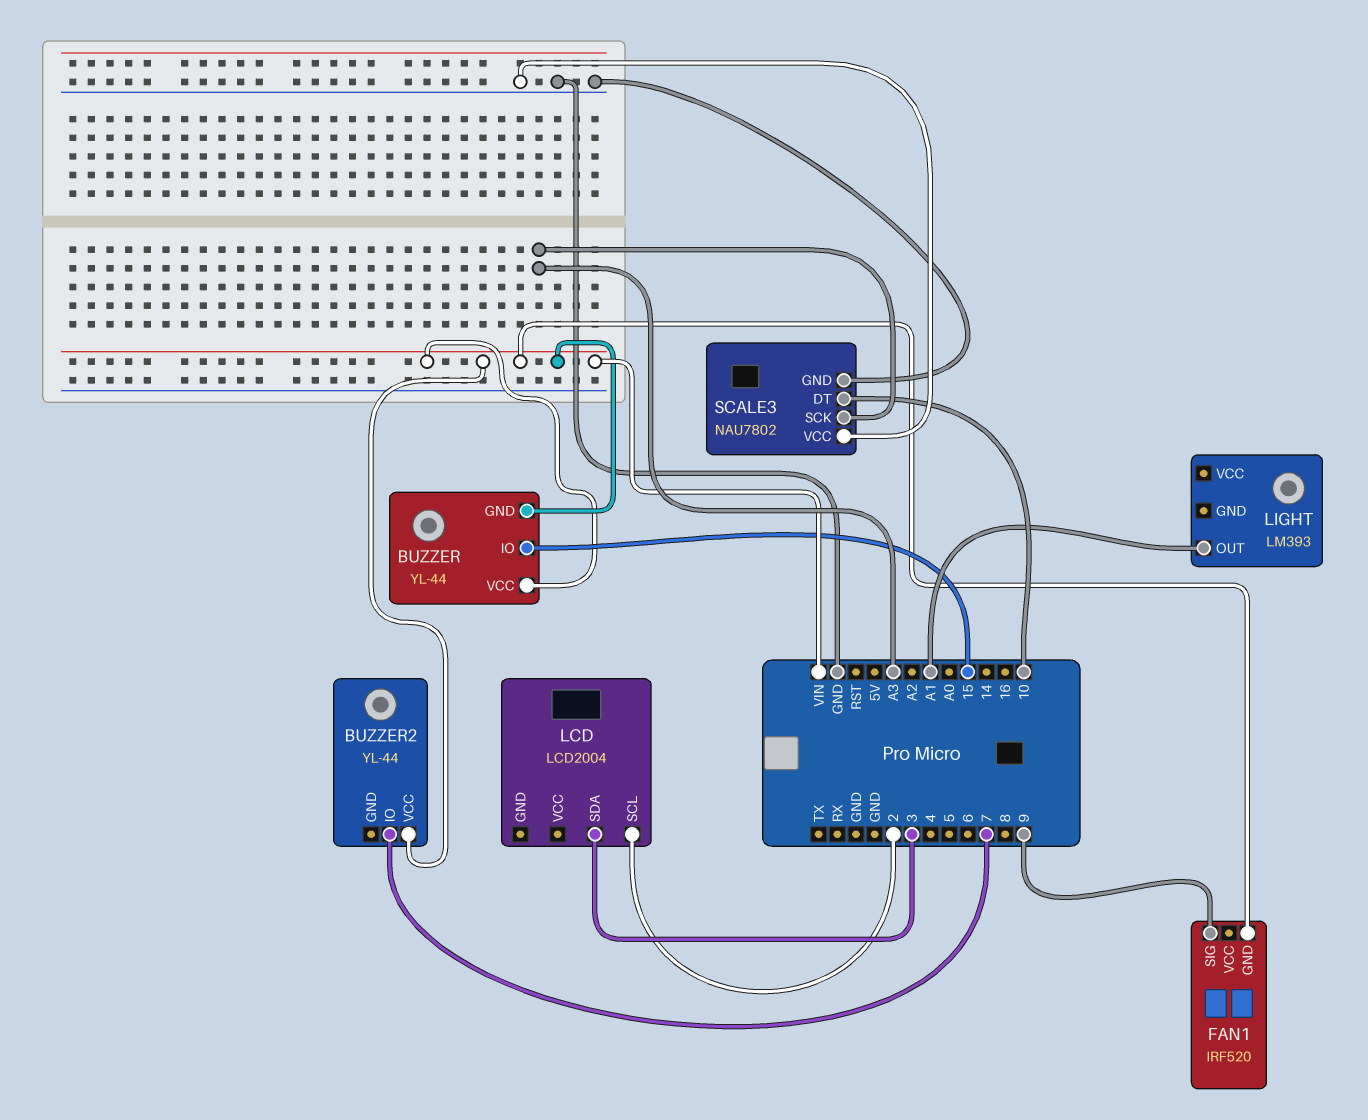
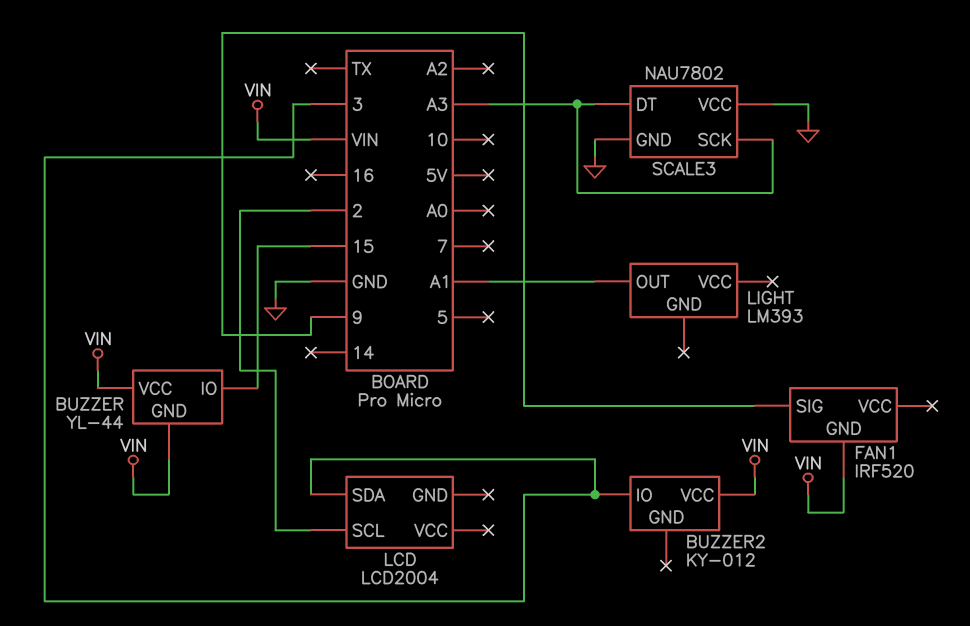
BUZZER2: YL-44 -> KY-012
BUZZER2 pin IO: 7 -> 3
SCALE3 pin DT: 10 -> A3

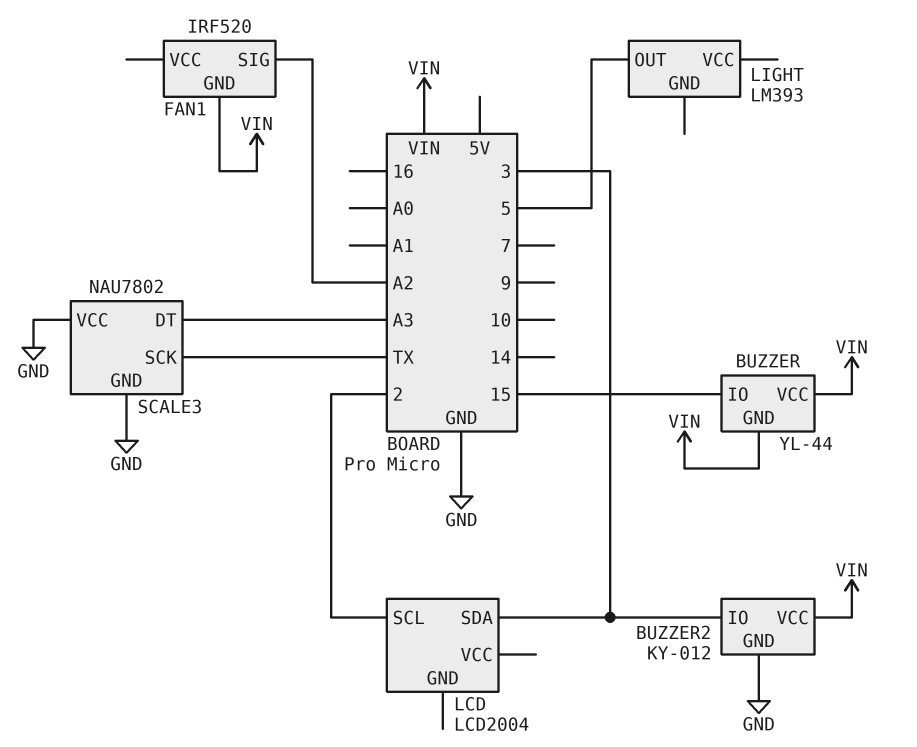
BUZZER2 pin GND: none -> GND
FAN1 pin SIG: 9 -> A2
LIGHT pin OUT: A1 -> 5
SCALE3 pin SCK: A3 -> TX

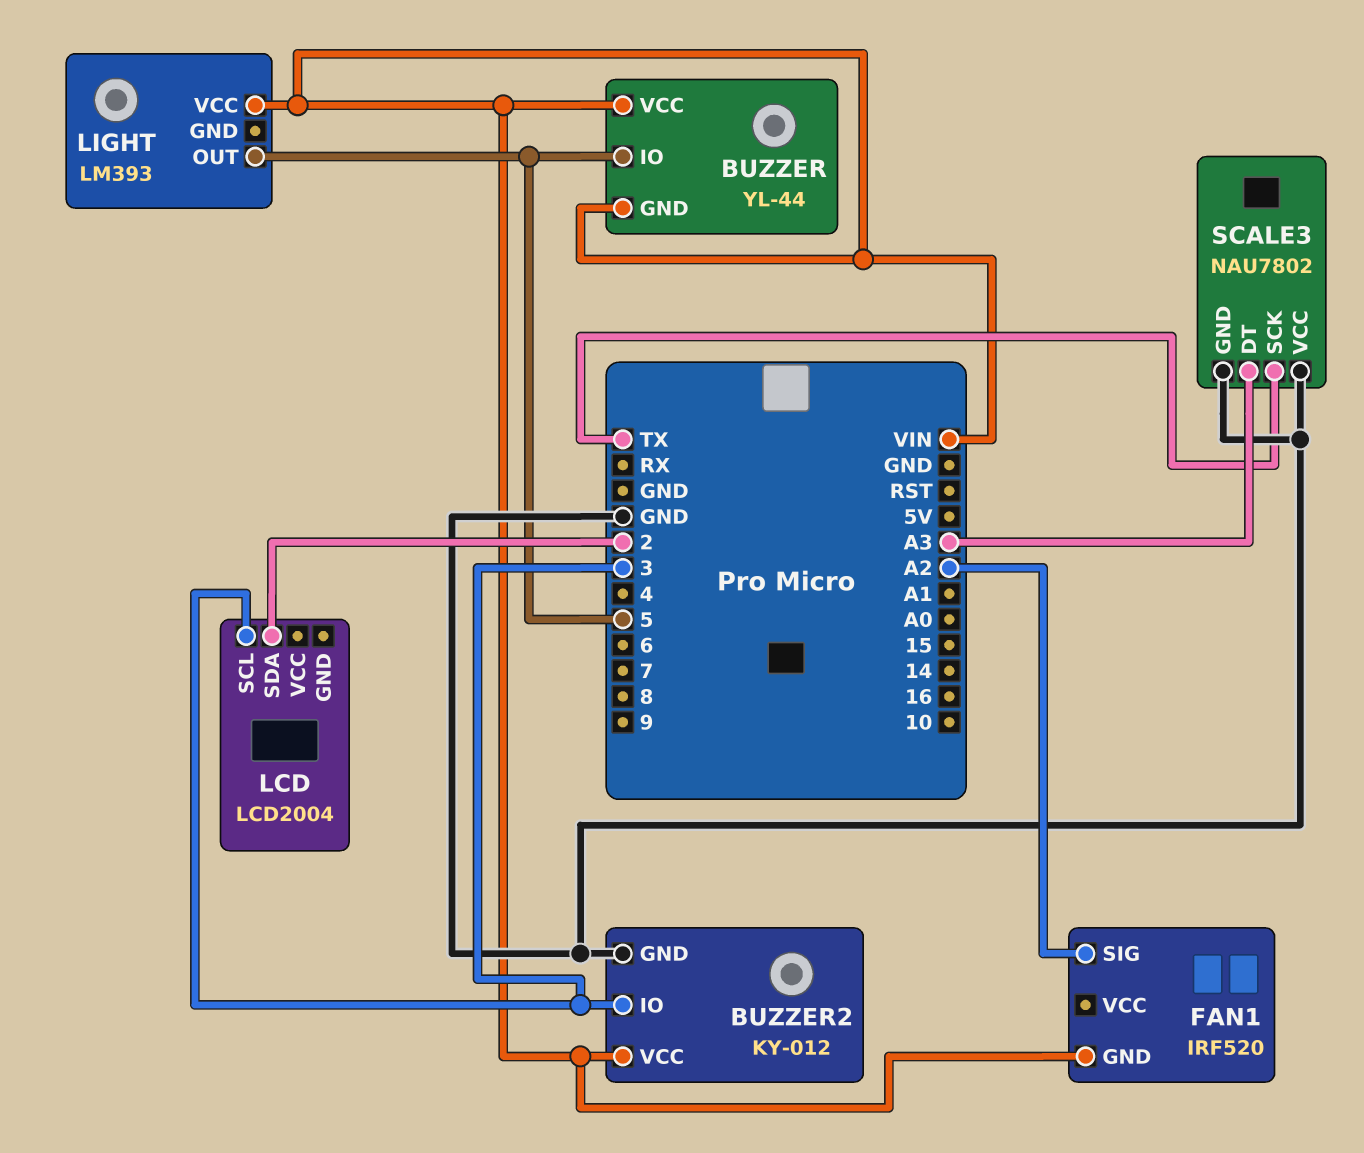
BUZZER pin IO: 15 -> 5
LCD pin SCL: 2 -> 3
LCD pin SDA: 3 -> 2
LIGHT pin VCC: none -> VIN

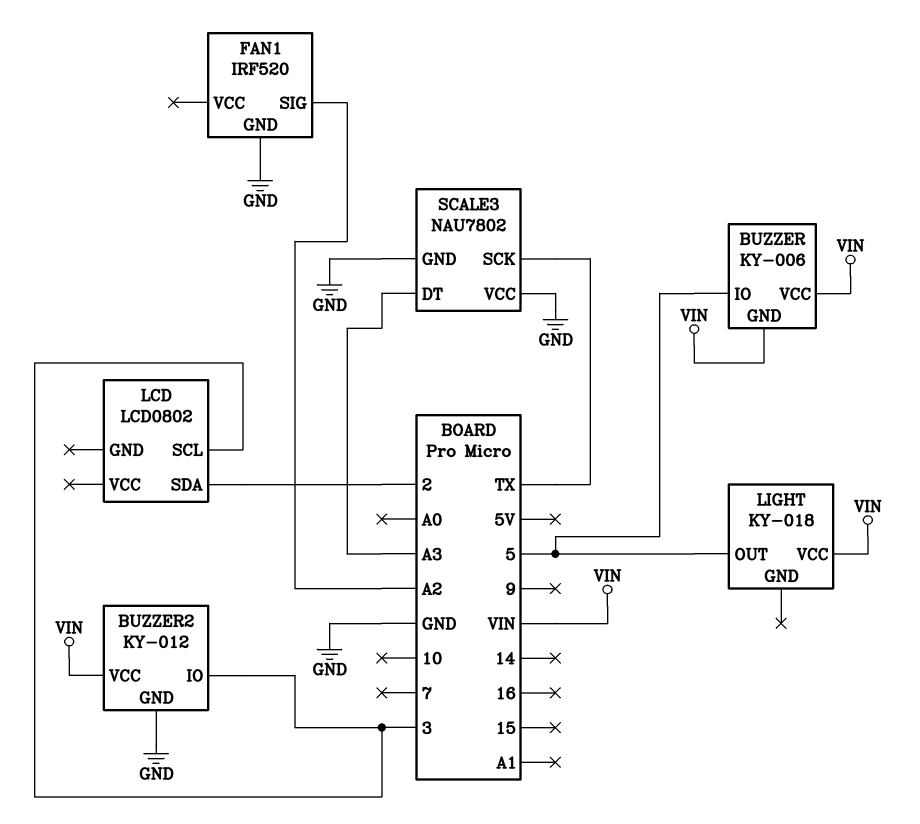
BUZZER: YL-44 -> KY-006
FAN1 pin GND: VIN -> GND
LCD: LCD2004 -> LCD0802
LIGHT: LM393 -> KY-018

